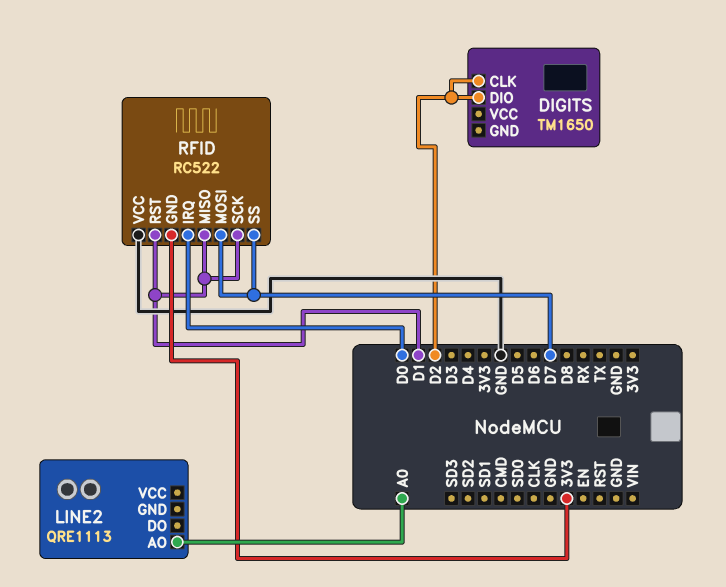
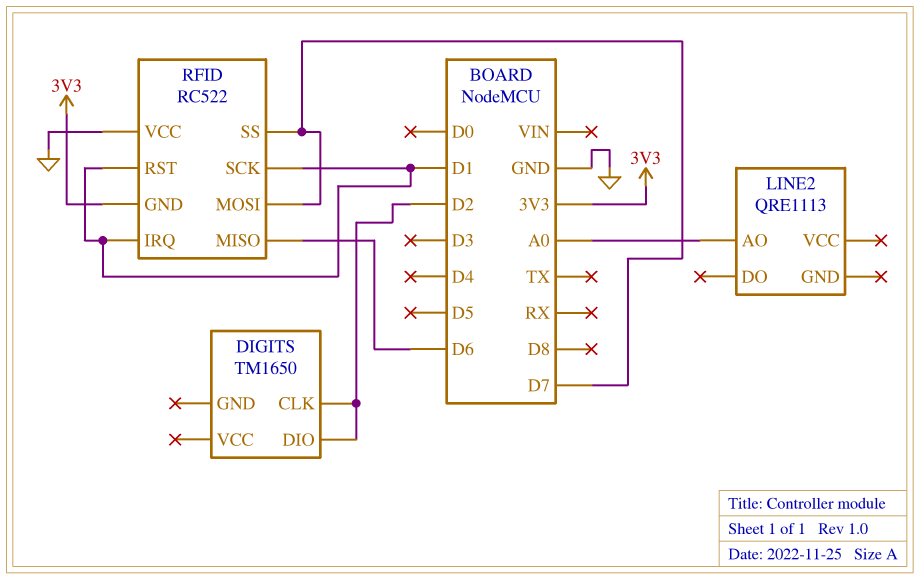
RFID pin IRQ: D0 -> D1
RFID pin MISO: D1 -> D6

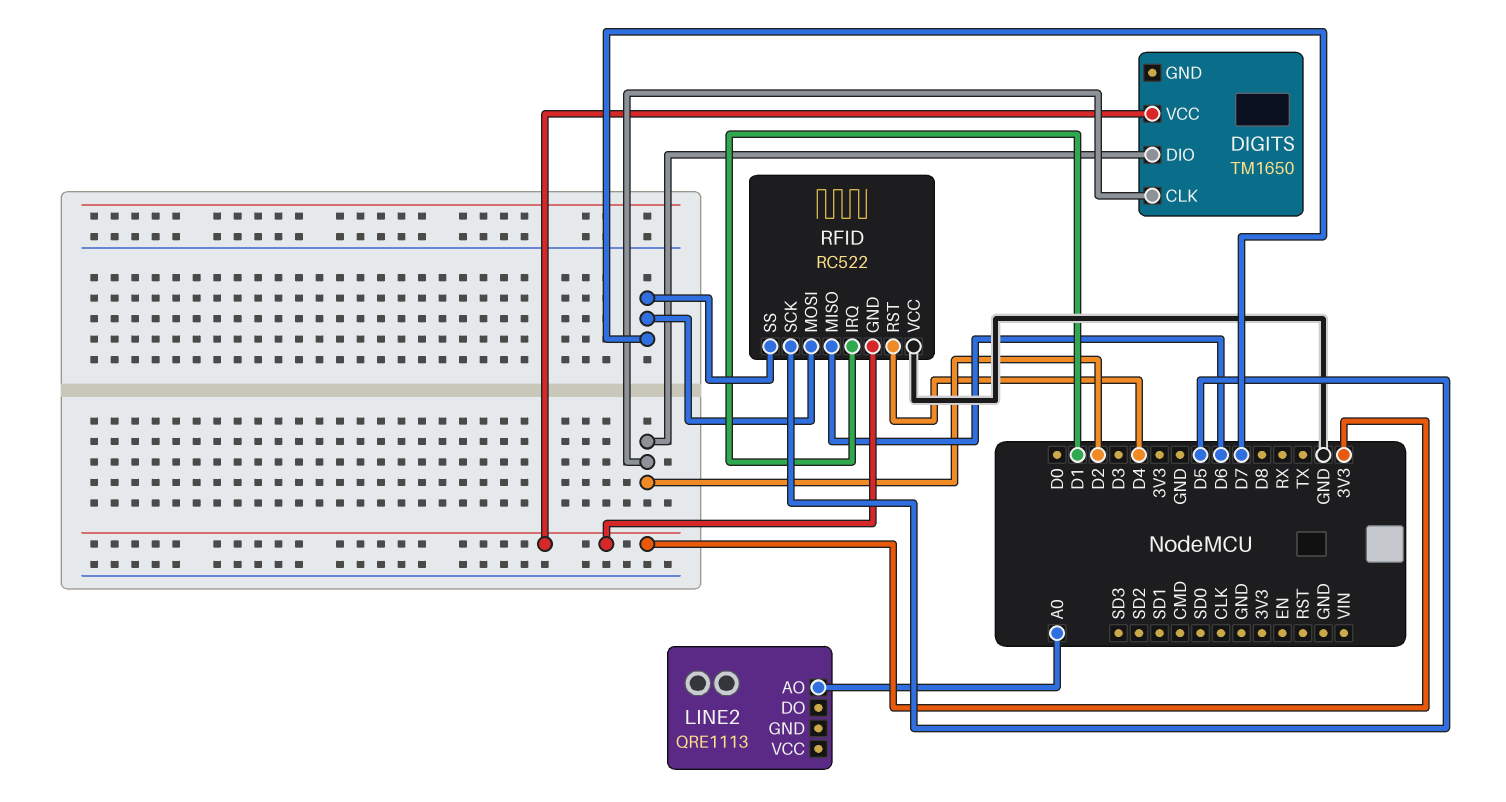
DIGITS pin VCC: none -> 3V3
RFID pin RST: D1 -> D4
RFID pin SCK: D1 -> D5

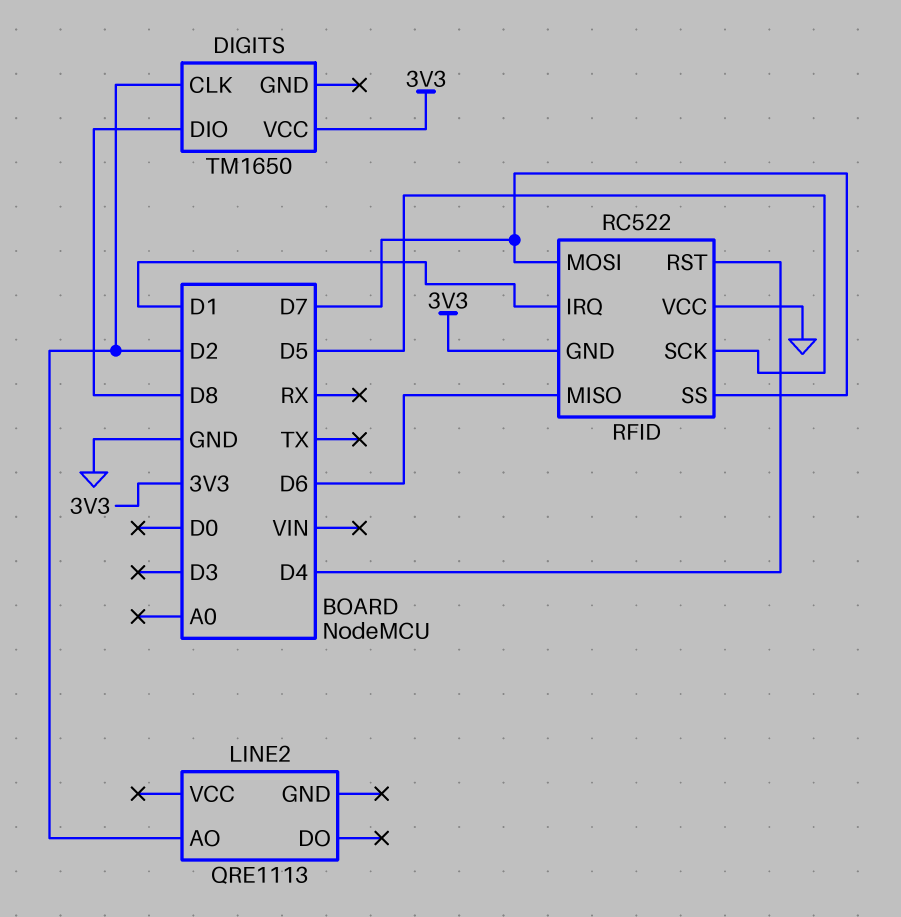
DIGITS pin DIO: D2 -> D8
LINE2 pin AO: A0 -> D2

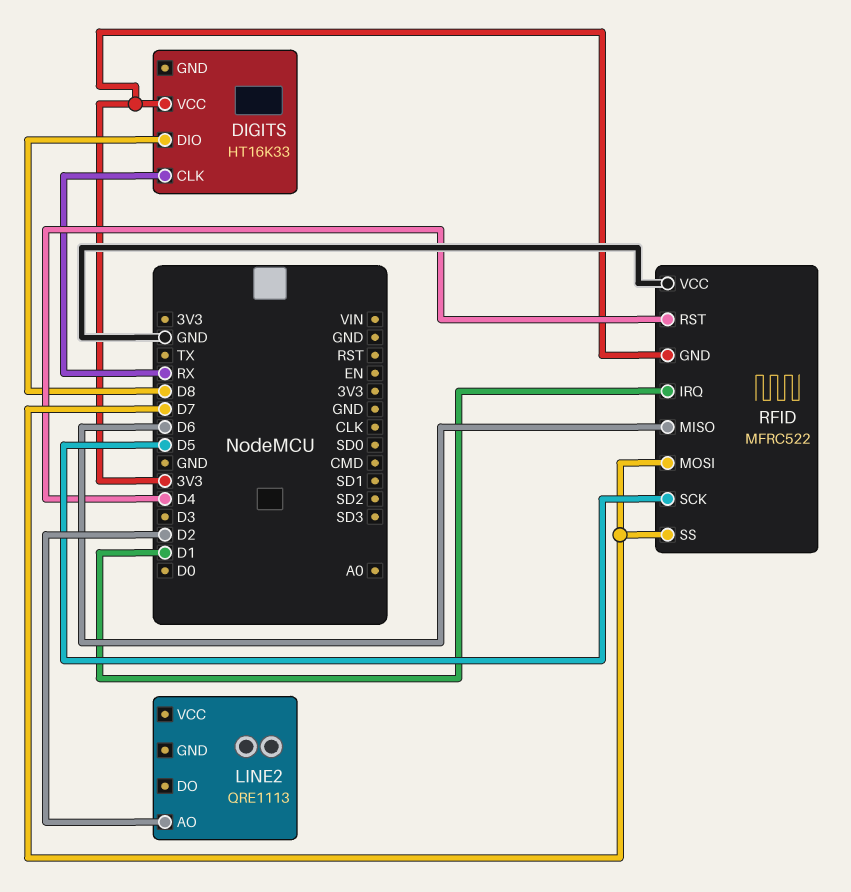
DIGITS: TM1650 -> HT16K33
DIGITS pin CLK: D2 -> RX
RFID: RC522 -> MFRC522

